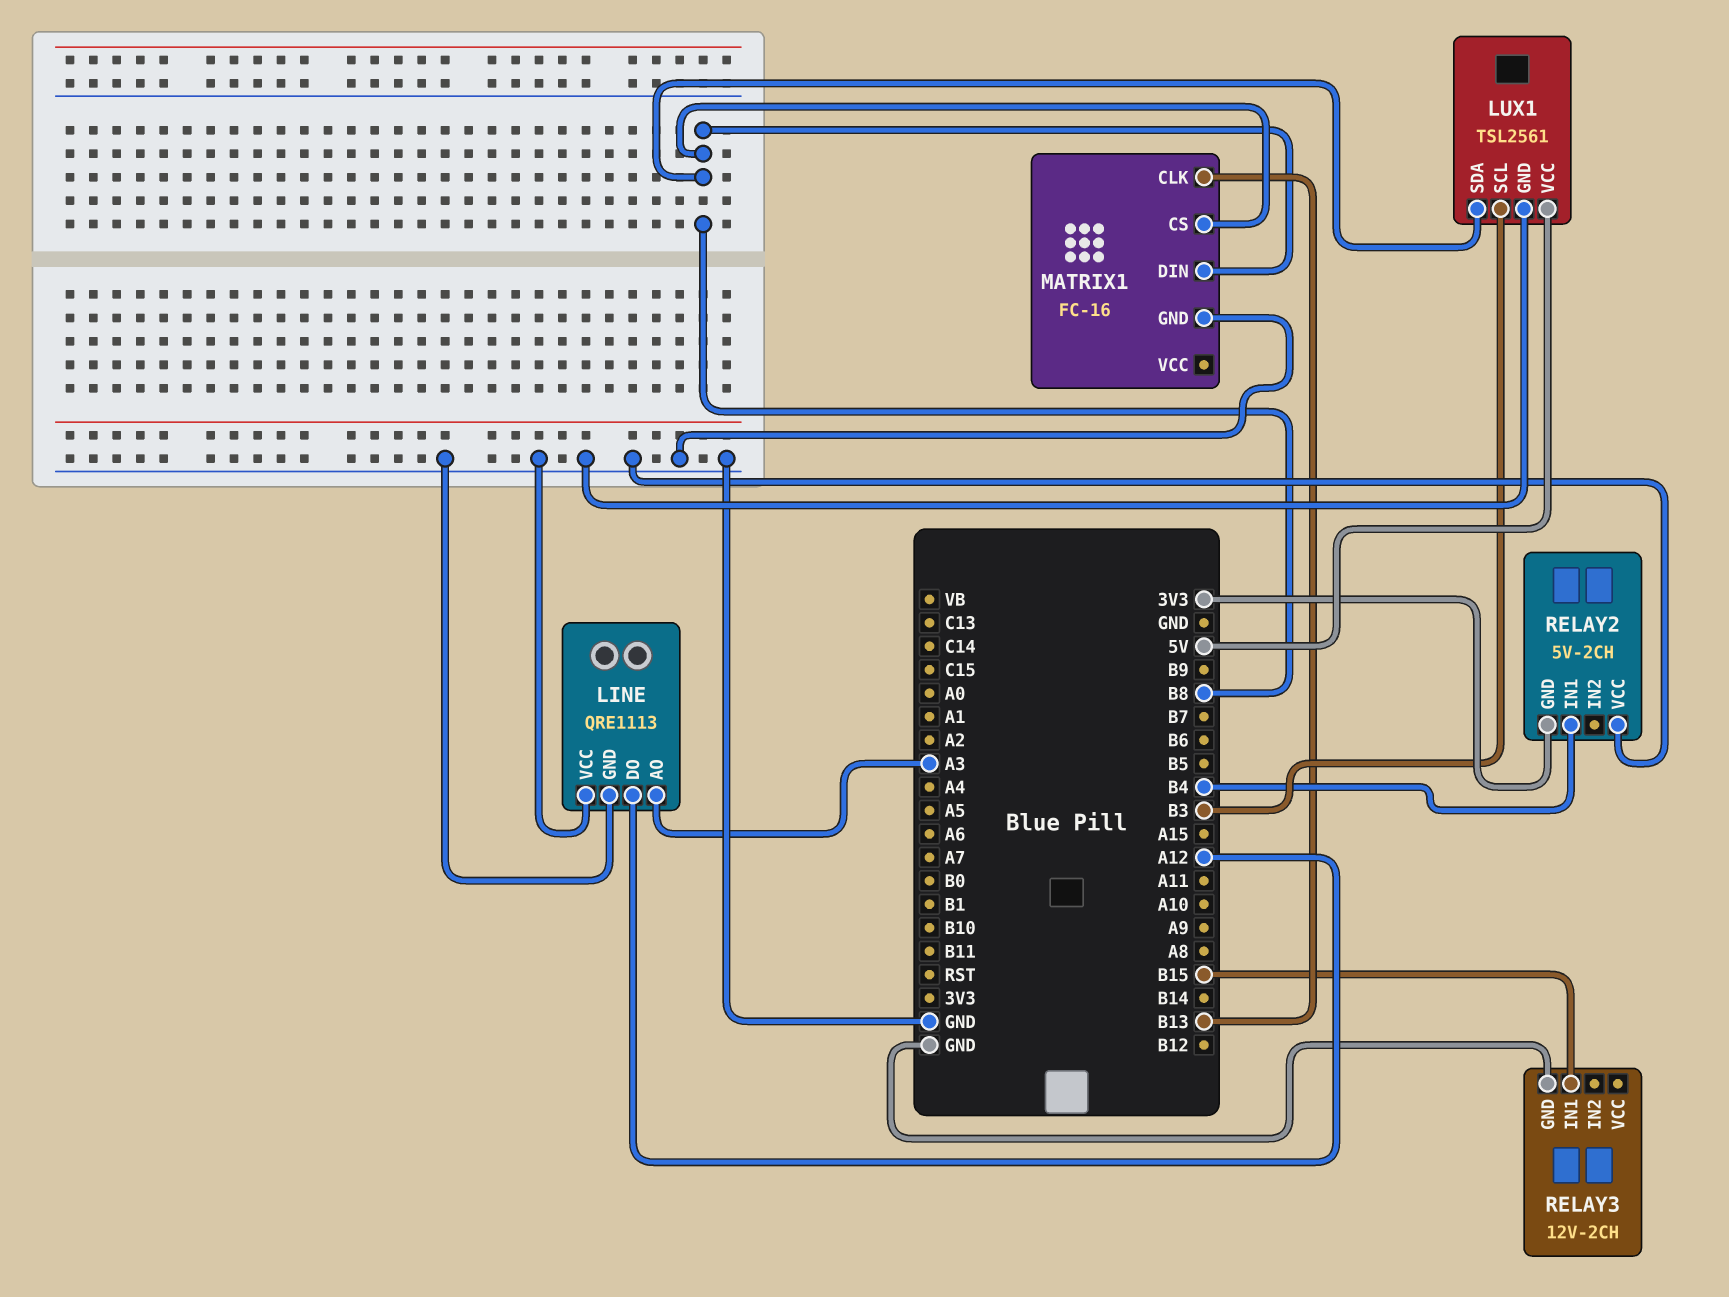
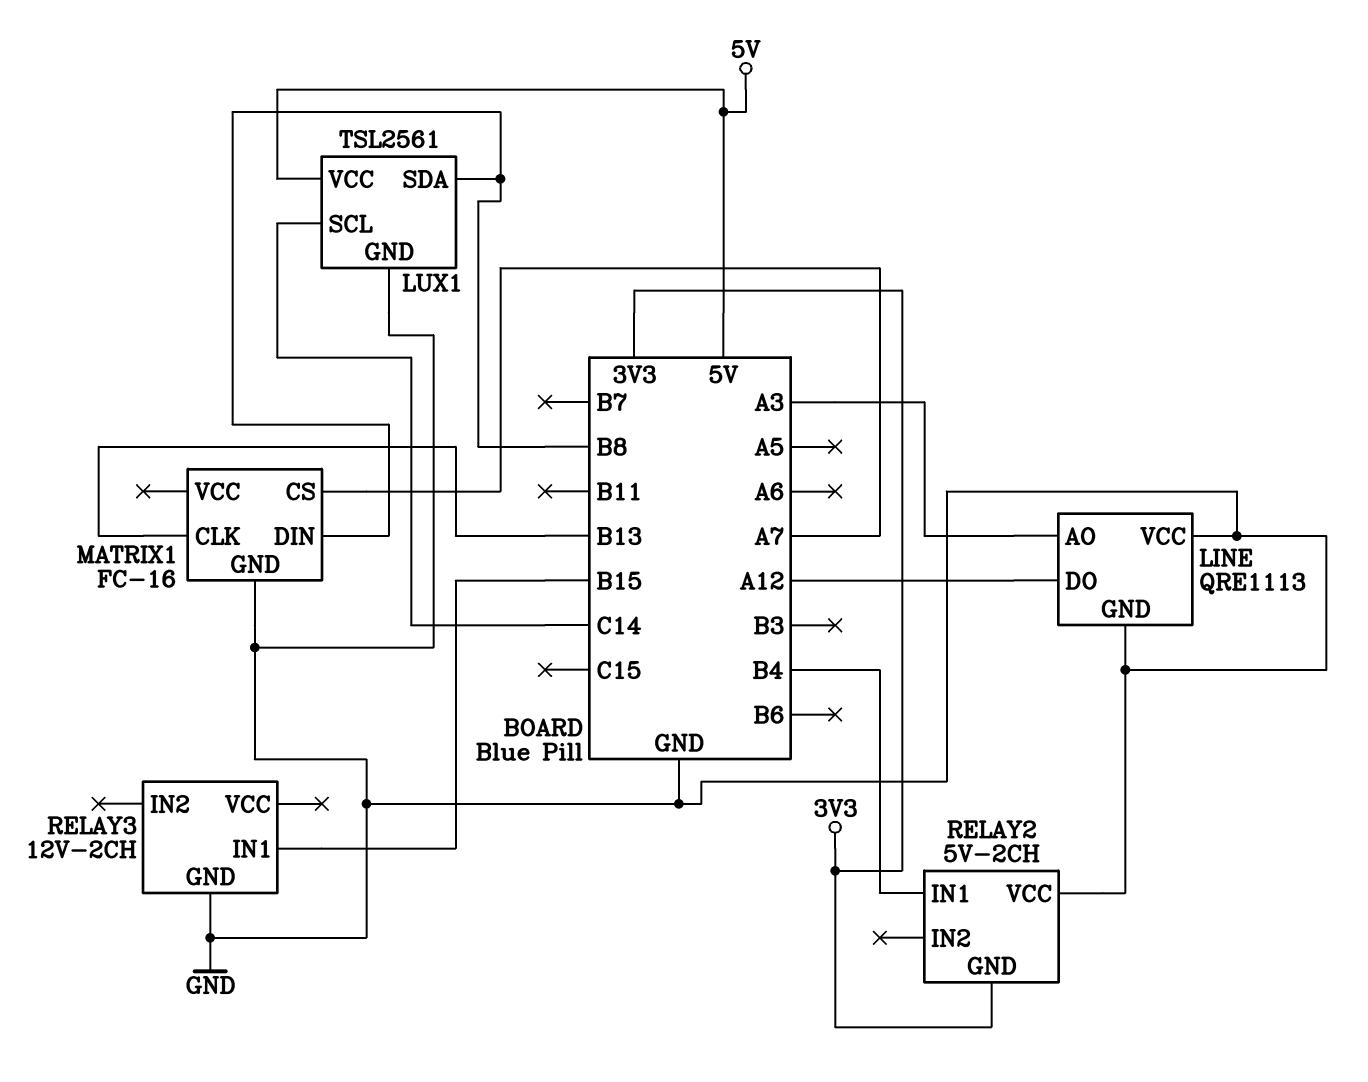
LUX1 pin SCL: B3 -> C14
MATRIX1 pin CS: B8 -> A7

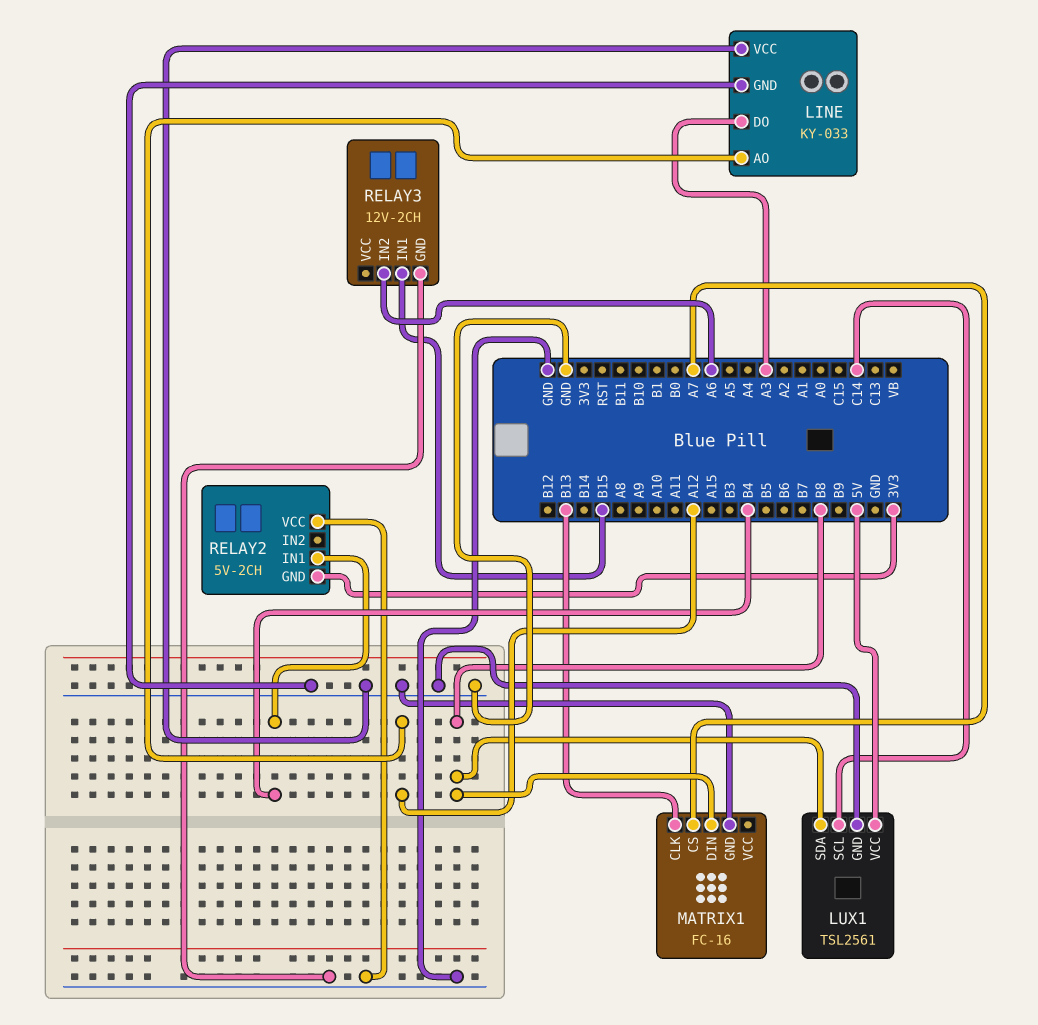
LINE: QRE1113 -> KY-033
LINE pin AO: A3 -> A12
LINE pin DO: A12 -> A3
RELAY3 pin IN2: none -> A6

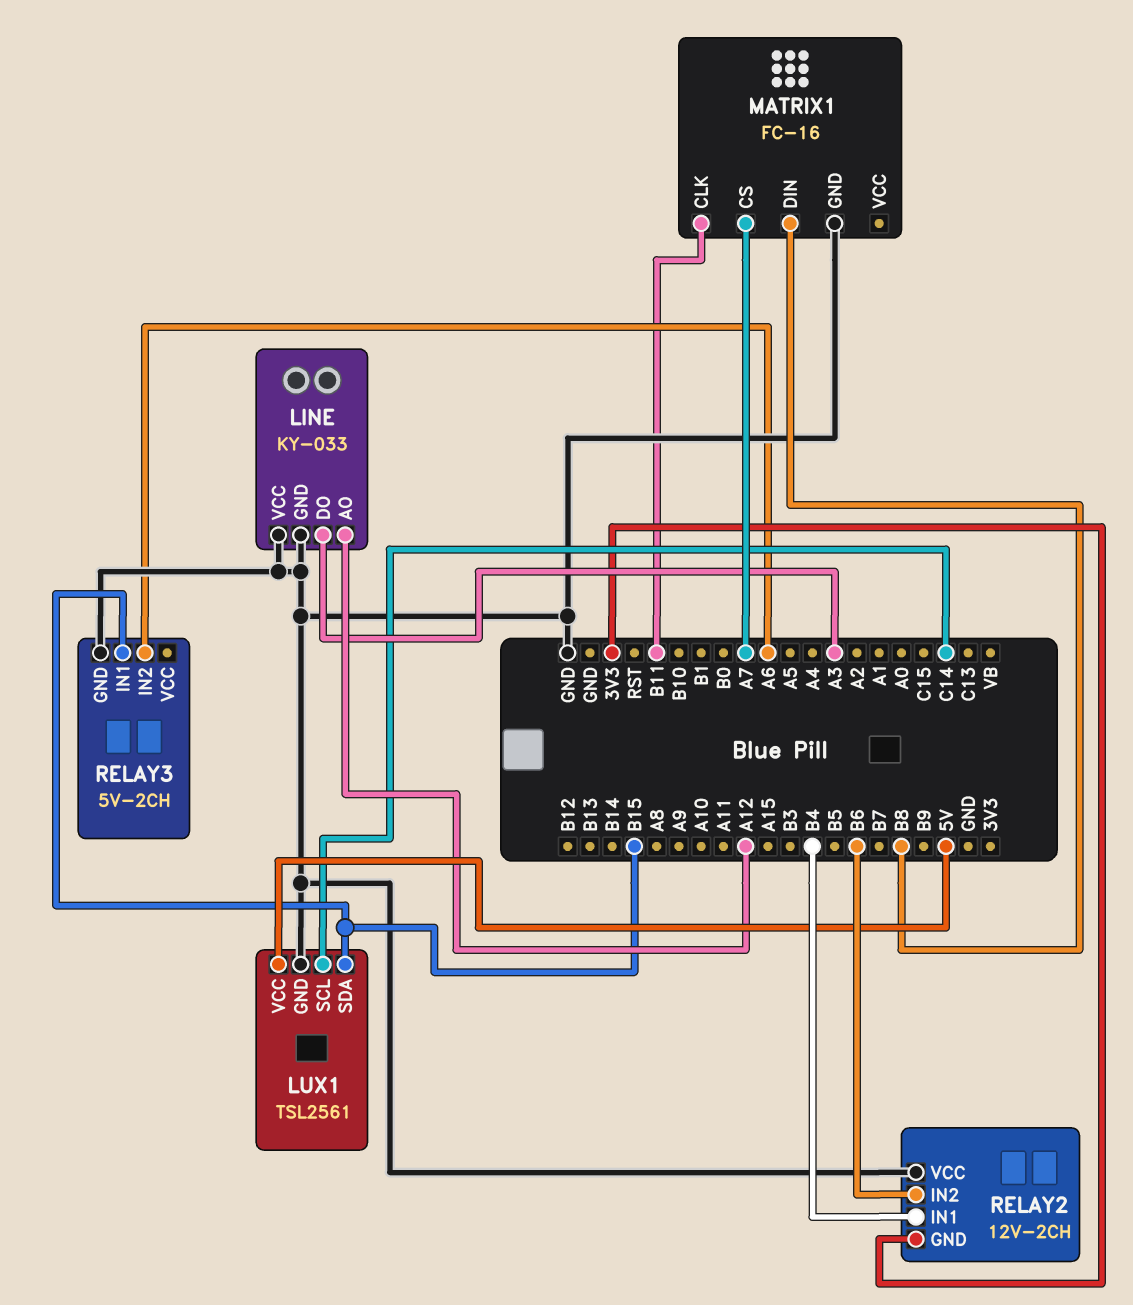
LUX1 pin SDA: B8 -> B15
MATRIX1 pin CLK: B13 -> B11
RELAY2: 5V-2CH -> 12V-2CH
RELAY2 pin IN2: none -> B6
RELAY3: 12V-2CH -> 5V-2CH

